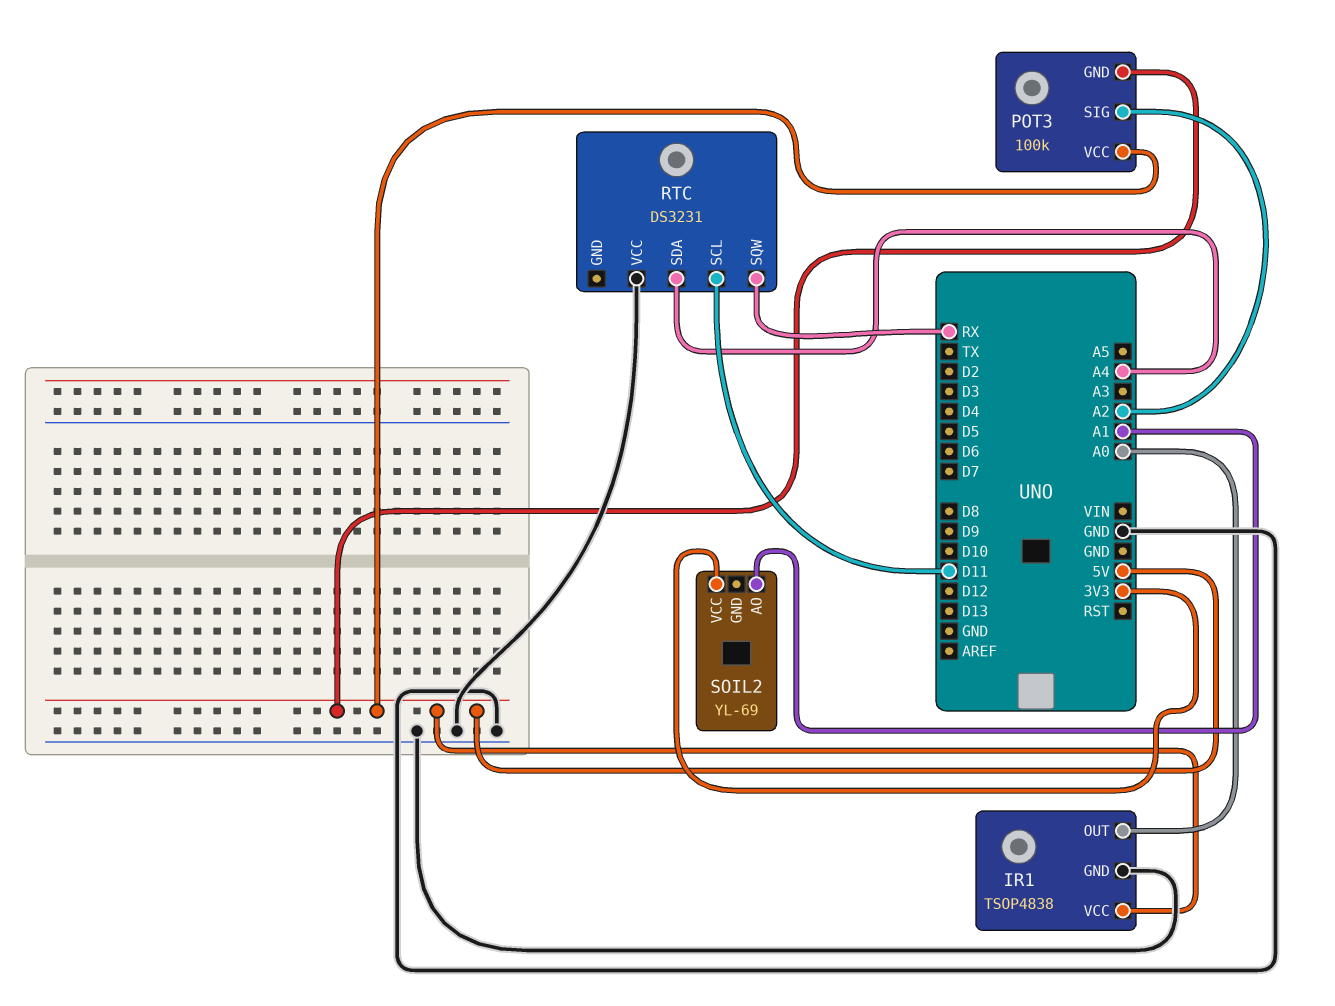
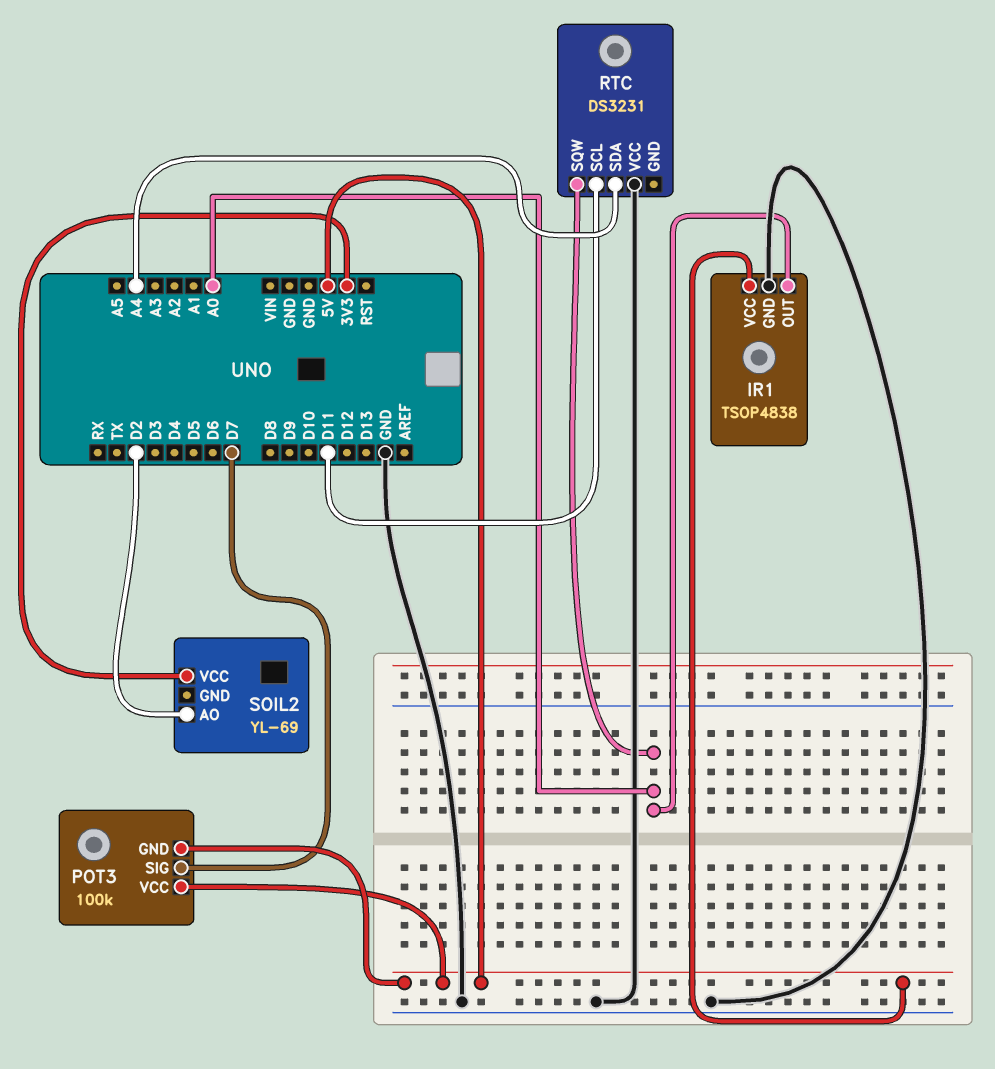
POT3 pin SIG: A2 -> D7
RTC pin SQW: RX -> A0
SOIL2 pin AO: A1 -> D2

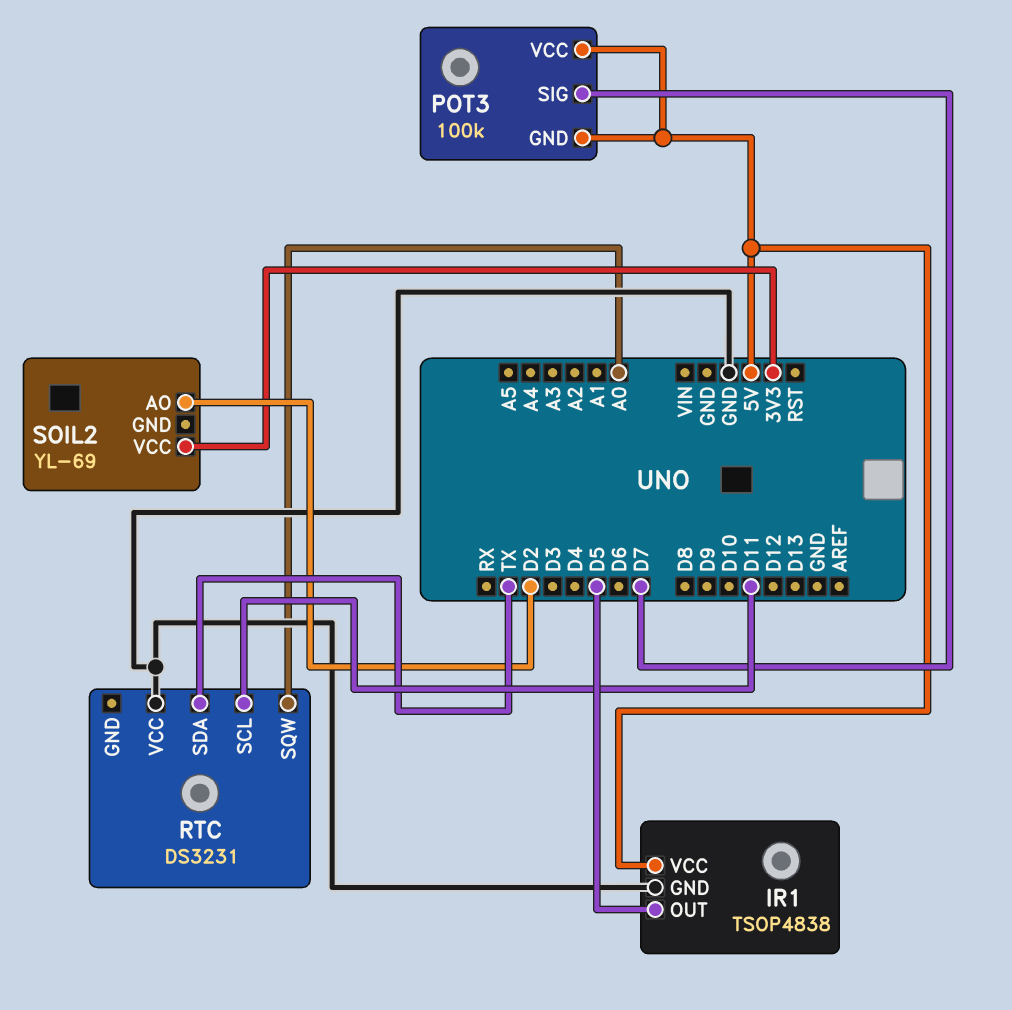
IR1 pin OUT: A0 -> D5
RTC pin SDA: A4 -> TX

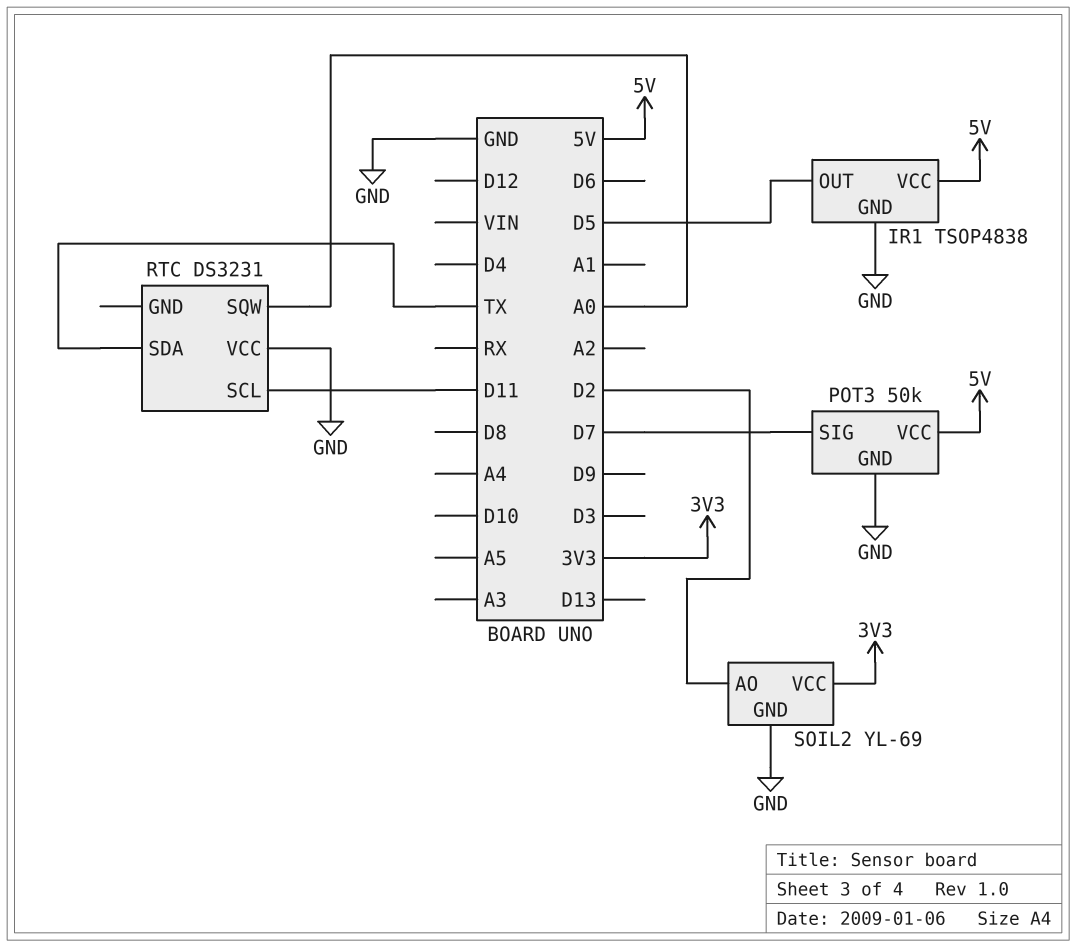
POT3: 100k -> 50k
POT3 pin GND: 5V -> GND
SOIL2 pin GND: none -> GND

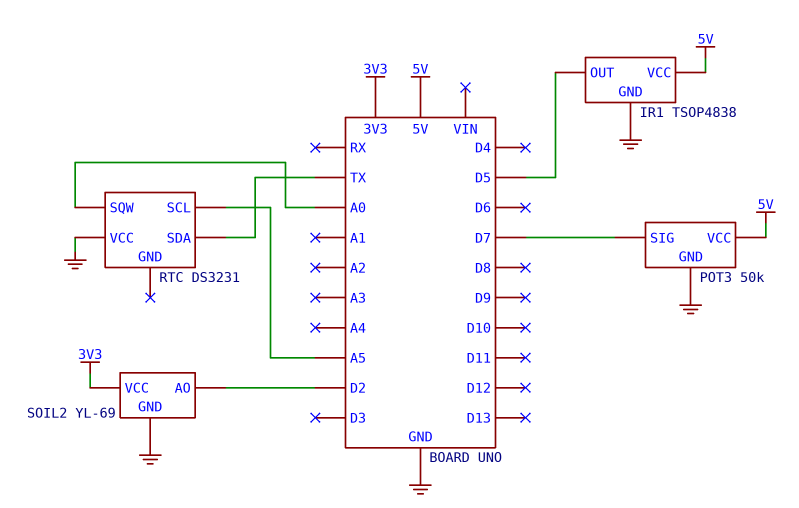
RTC pin SCL: D11 -> A5

